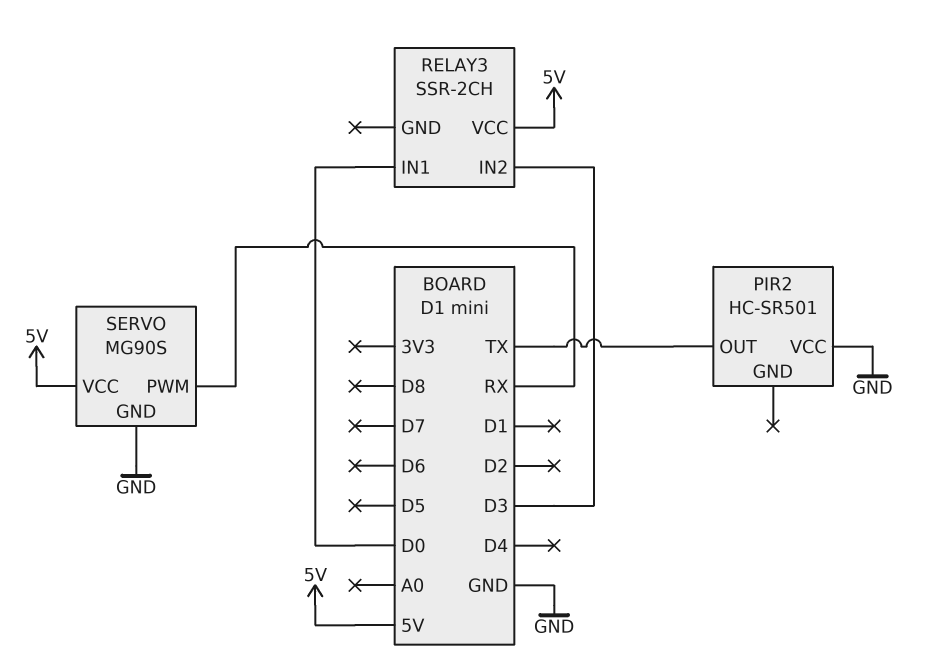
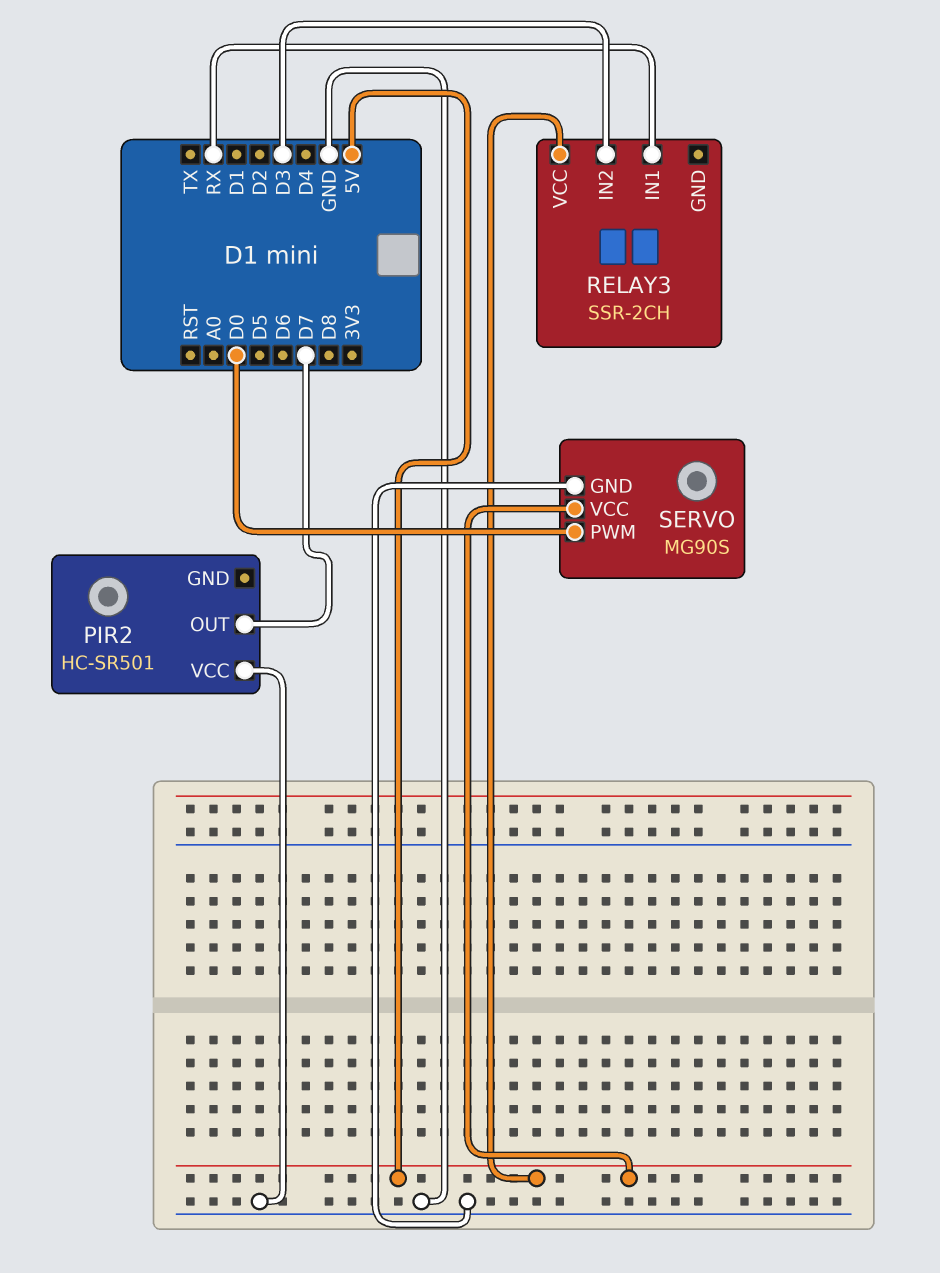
PIR2 pin OUT: TX -> D7
RELAY3 pin IN1: D0 -> RX
SERVO pin PWM: RX -> D0

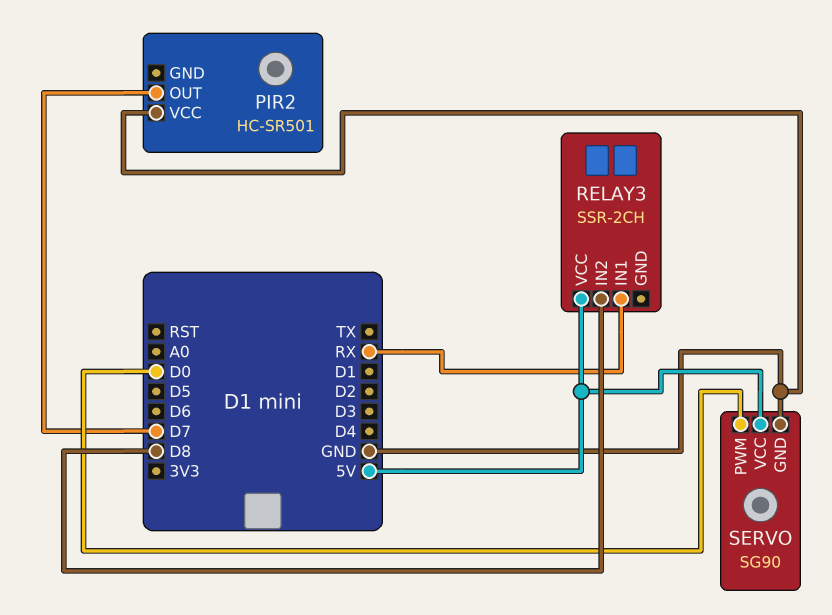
RELAY3 pin IN2: D3 -> D8
SERVO: MG90S -> SG90

